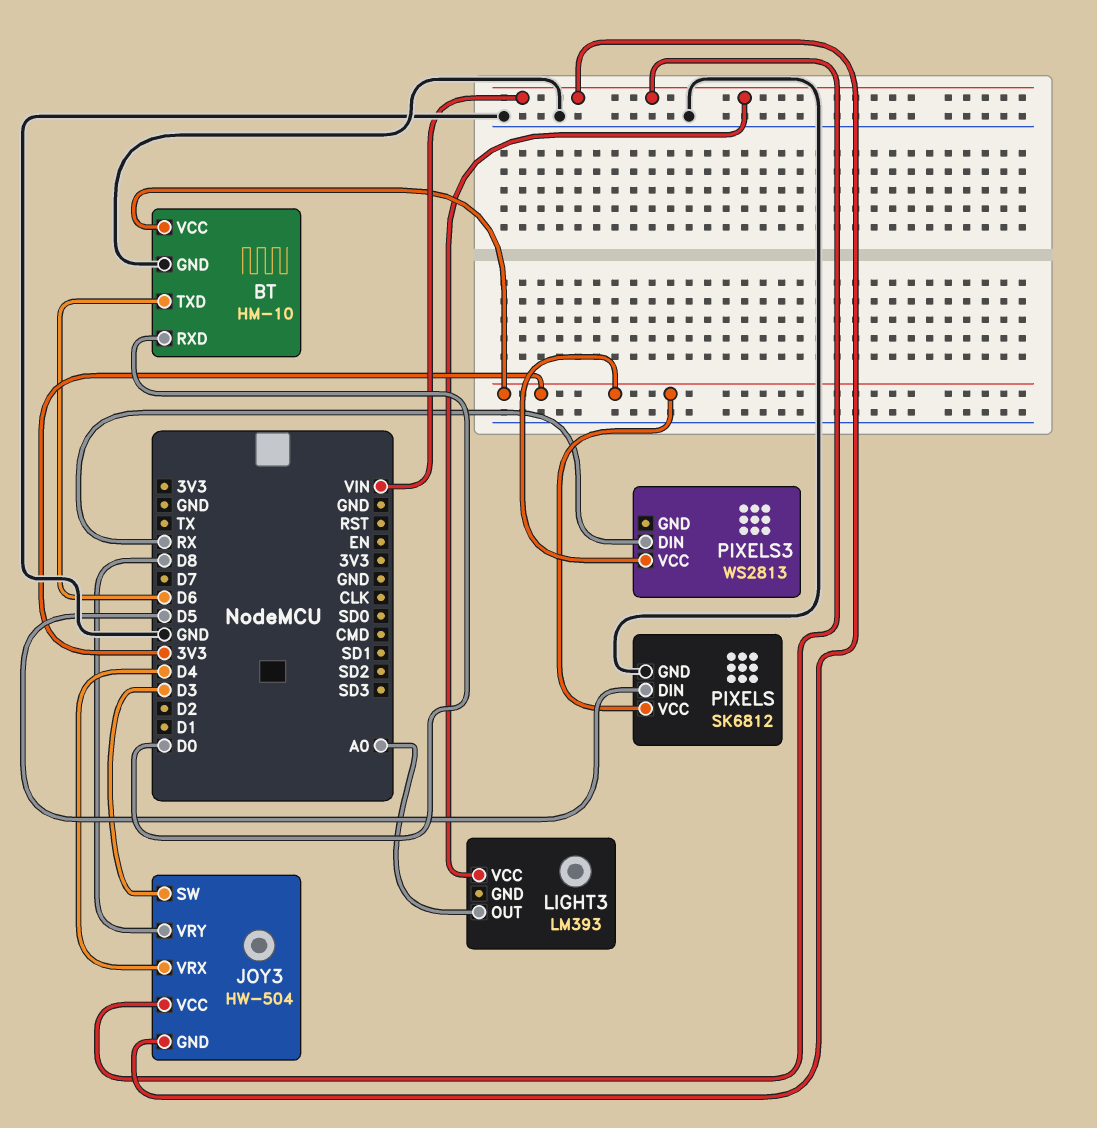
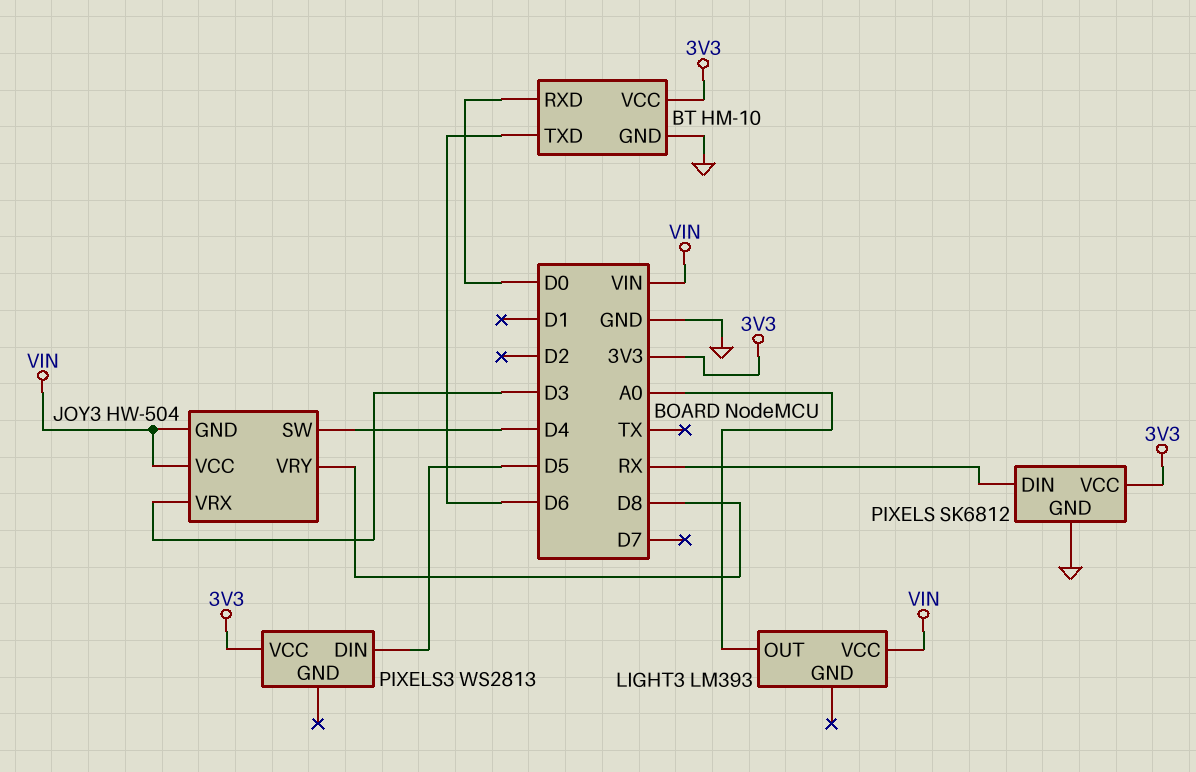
JOY3 pin SW: D3 -> D4
JOY3 pin VRX: D4 -> D3
PIXELS pin DIN: D5 -> RX
PIXELS3 pin DIN: RX -> D5

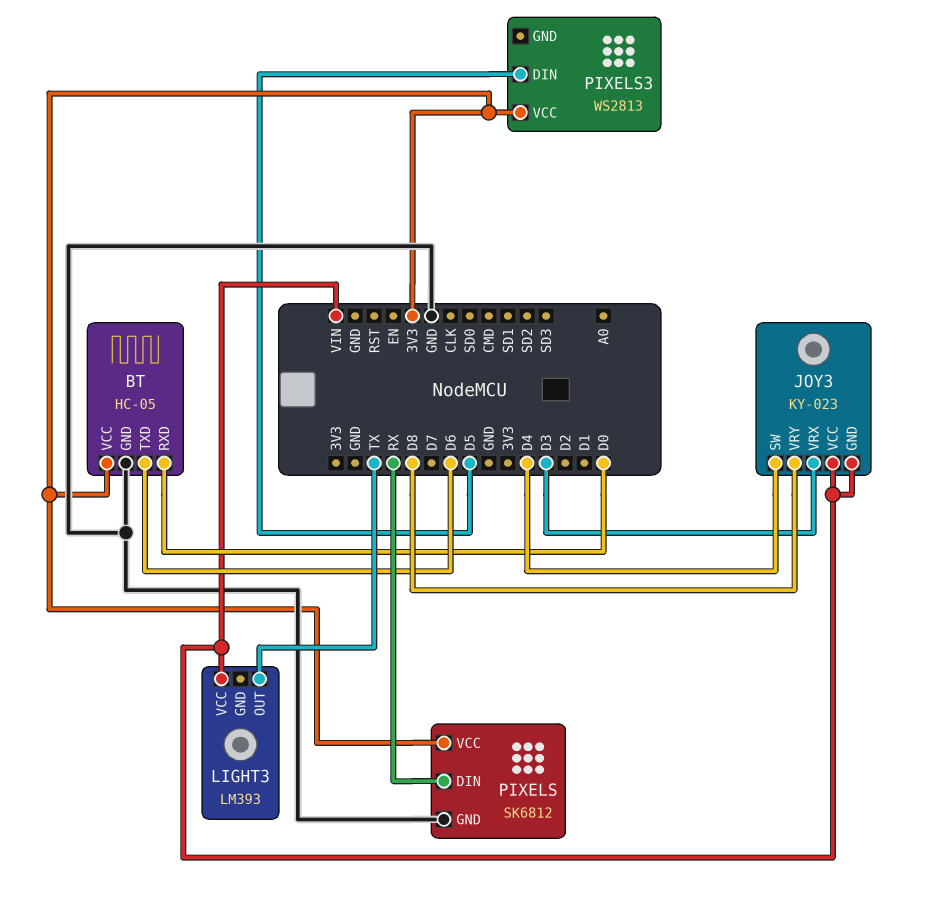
BT: HM-10 -> HC-05
JOY3: HW-504 -> KY-023
LIGHT3 pin OUT: A0 -> TX

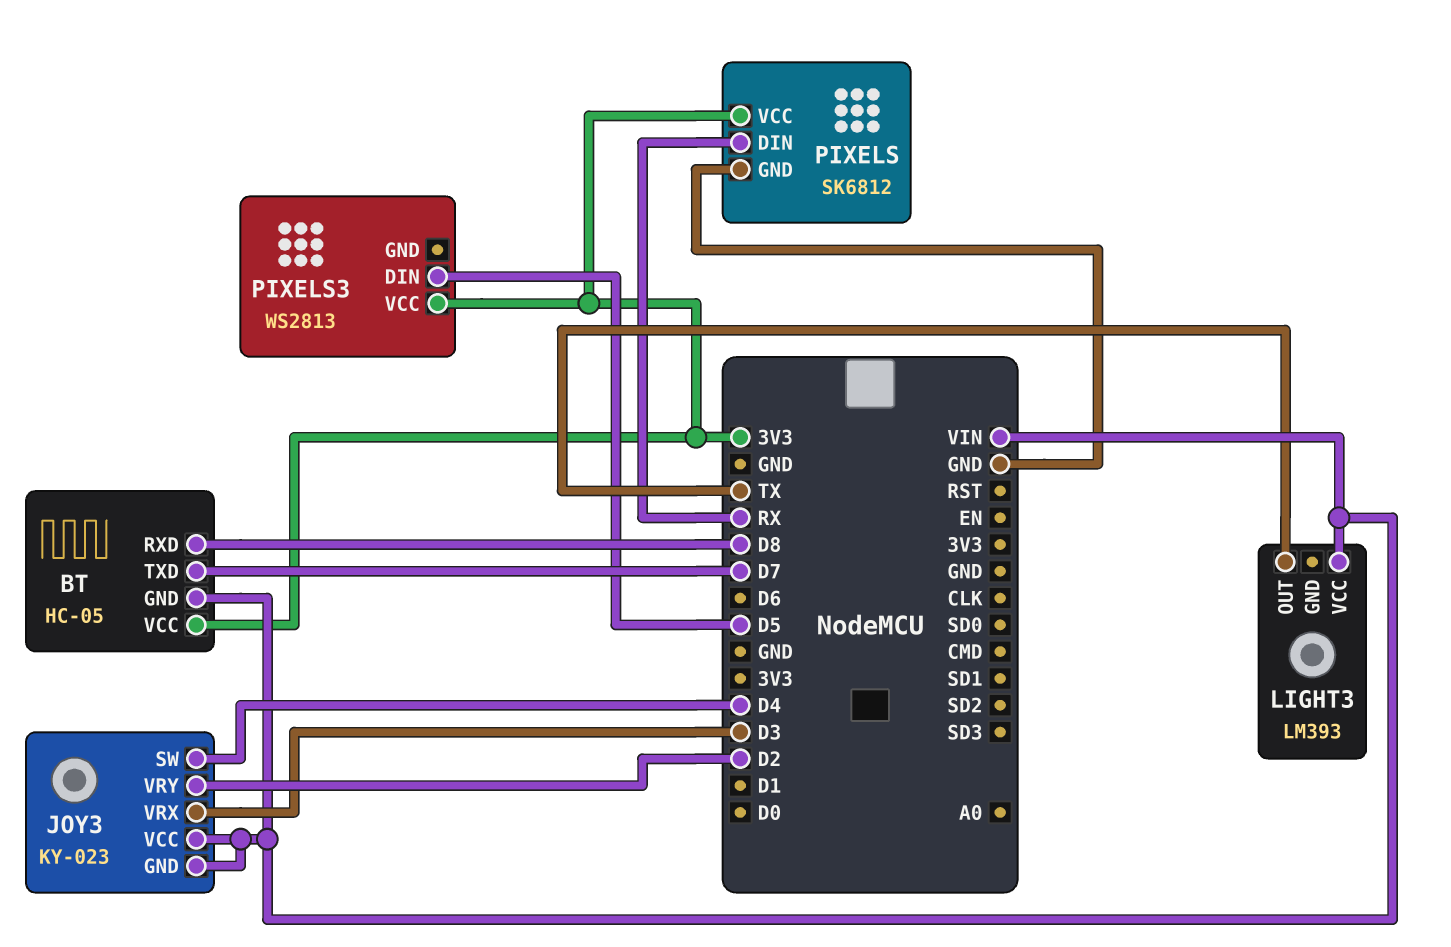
BT pin GND: GND -> VIN
BT pin RXD: D0 -> D8
BT pin TXD: D6 -> D7
JOY3 pin VRY: D8 -> D2

